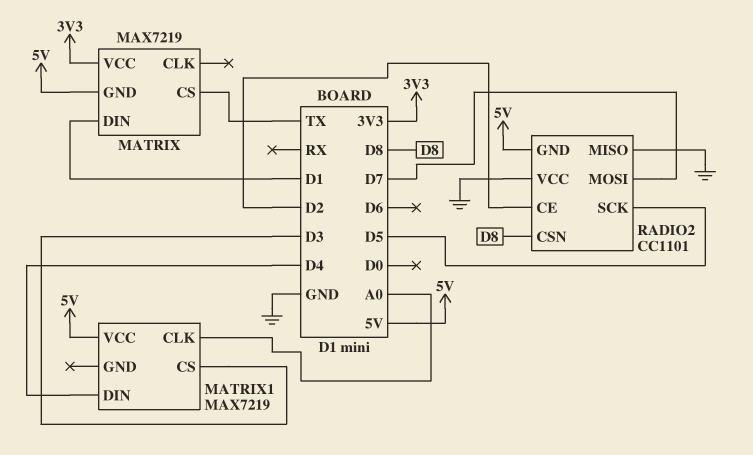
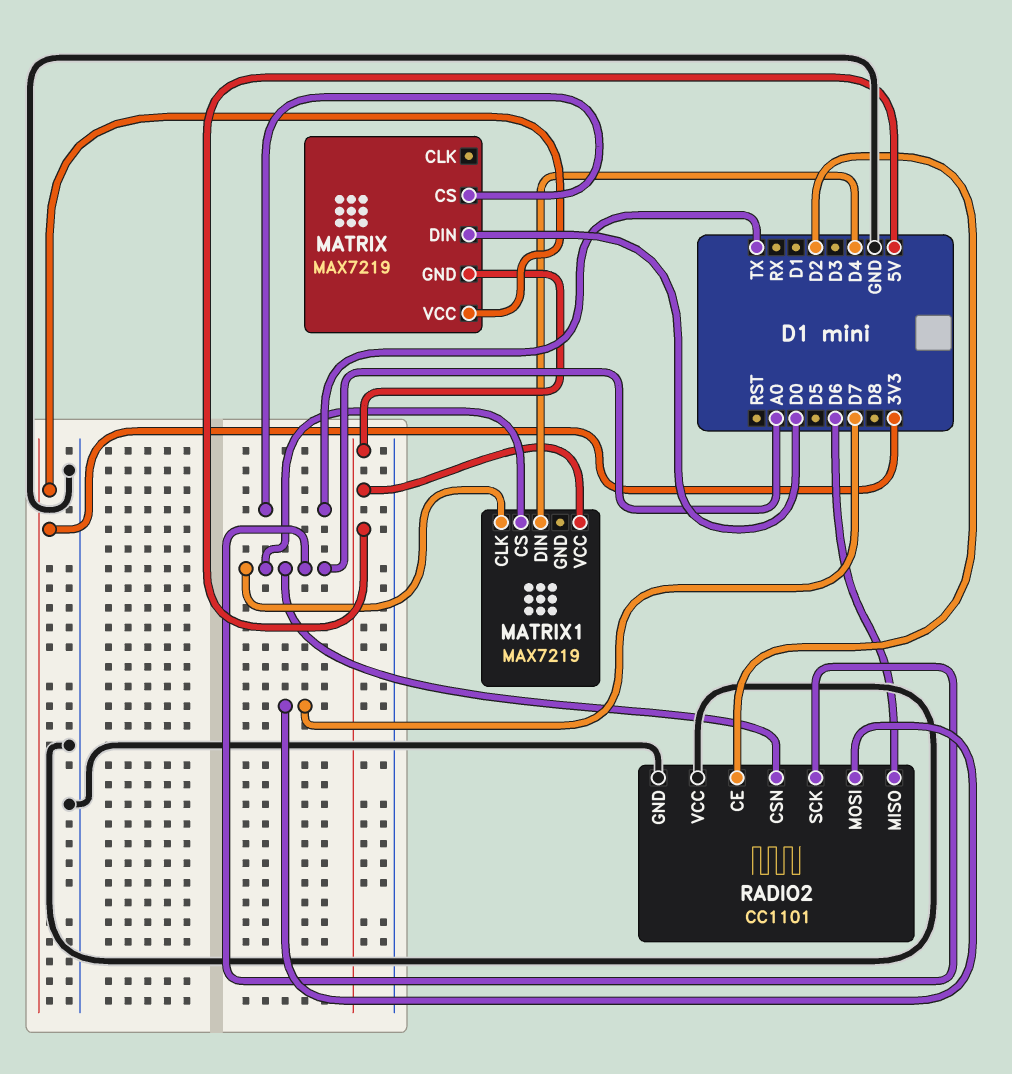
MATRIX pin DIN: D1 -> D0
MATRIX1 pin CS: D3 -> A0
RADIO2 pin CSN: D8 -> A0
RADIO2 pin GND: 5V -> GND
RADIO2 pin MISO: GND -> D6
RADIO2 pin SCK: D5 -> A0

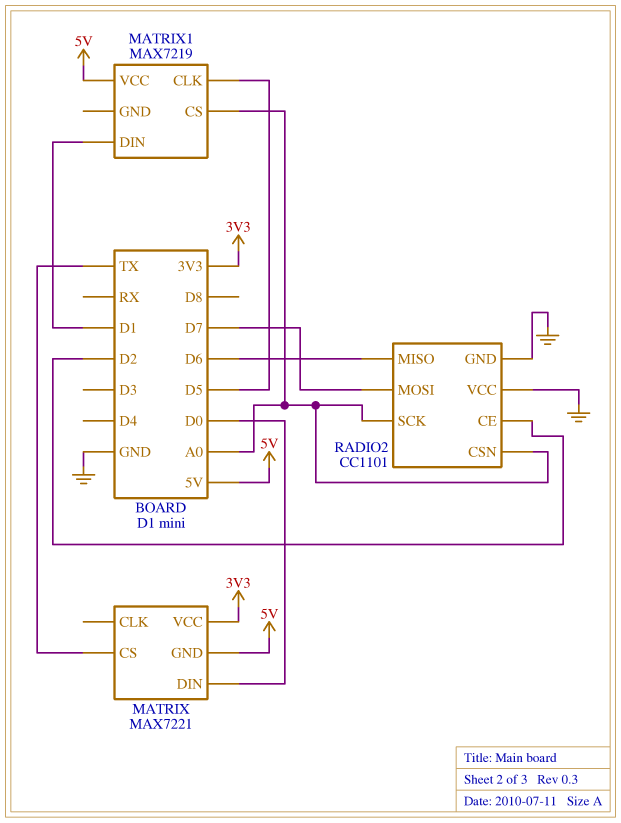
MATRIX: MAX7219 -> MAX7221
MATRIX1 pin CLK: A0 -> D5
MATRIX1 pin DIN: D4 -> D1

